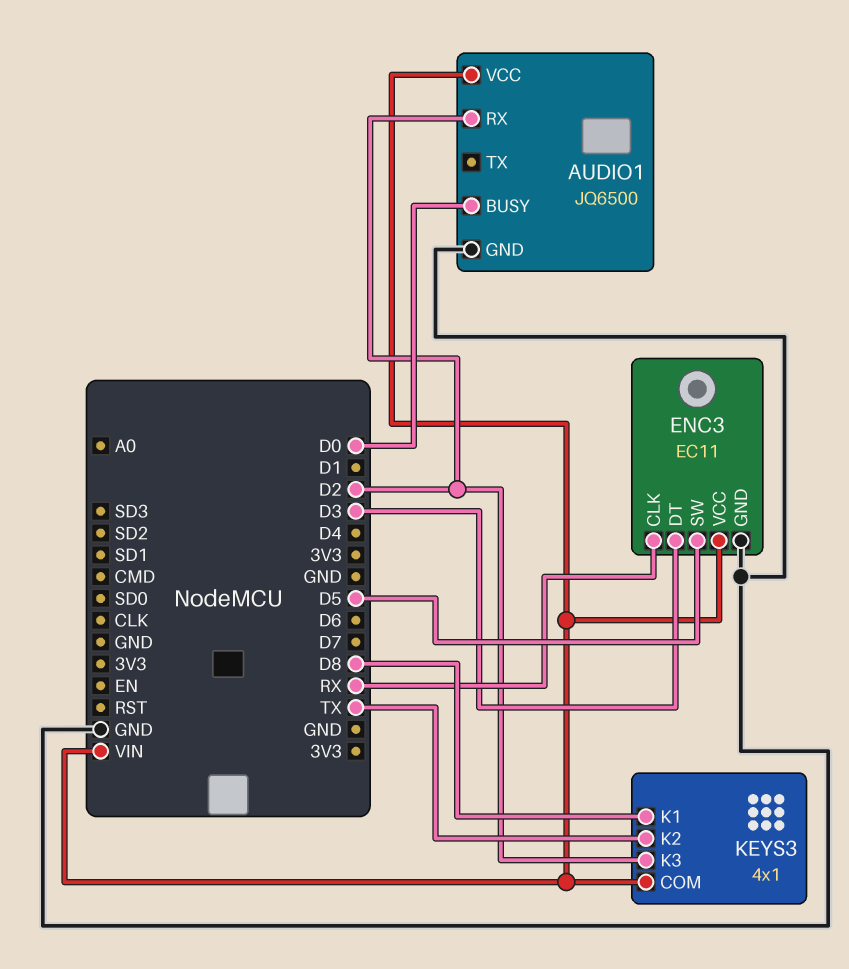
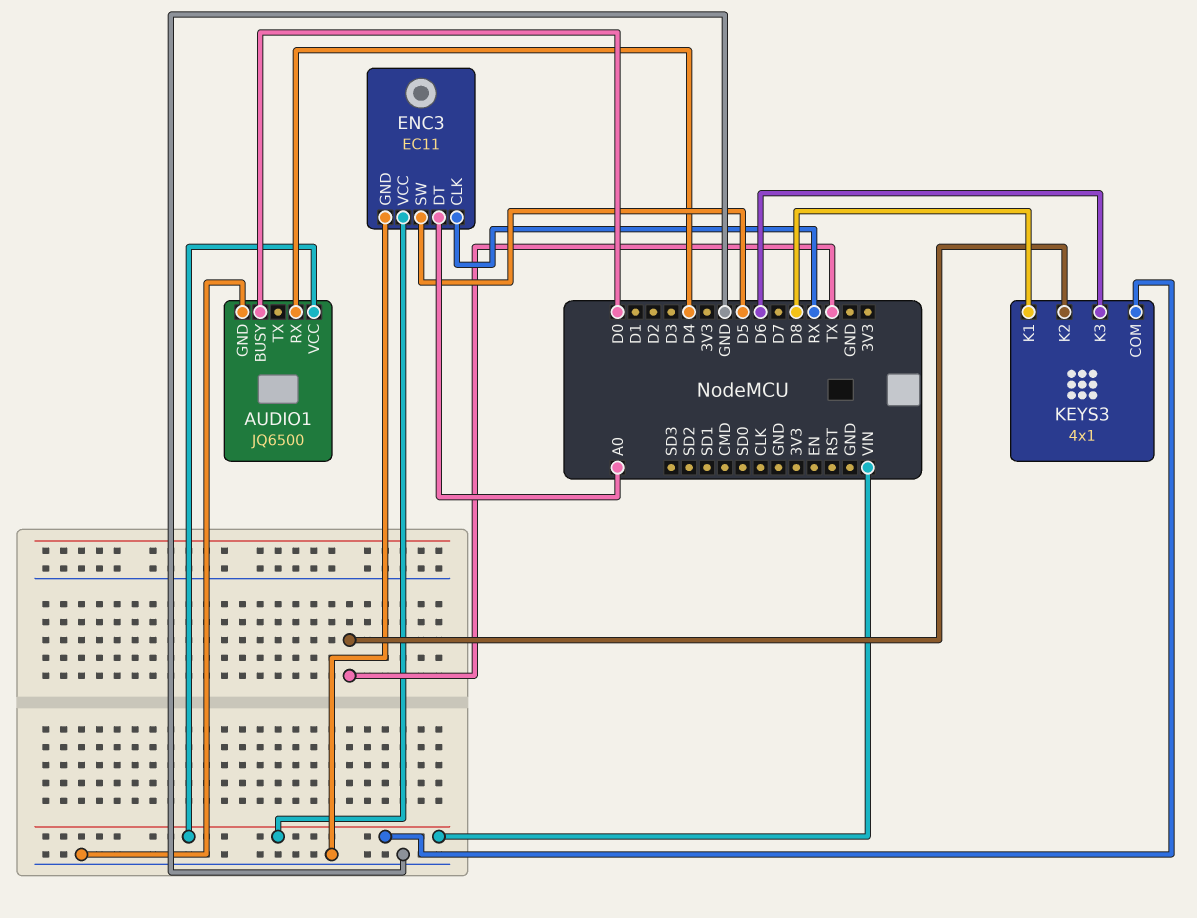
AUDIO1 pin RX: D2 -> D4
ENC3 pin DT: D3 -> A0
KEYS3 pin K3: D2 -> D6

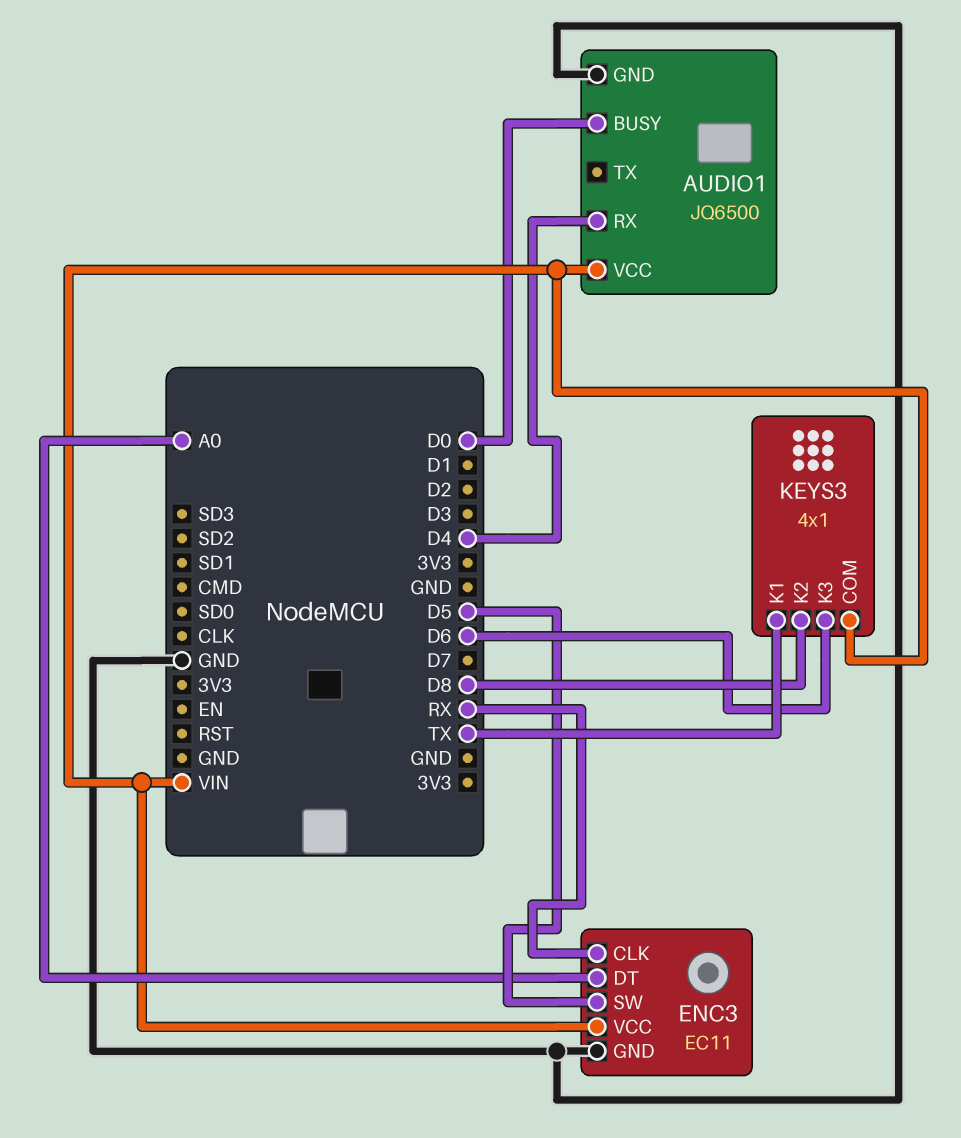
KEYS3 pin K1: D8 -> TX
KEYS3 pin K2: TX -> D8

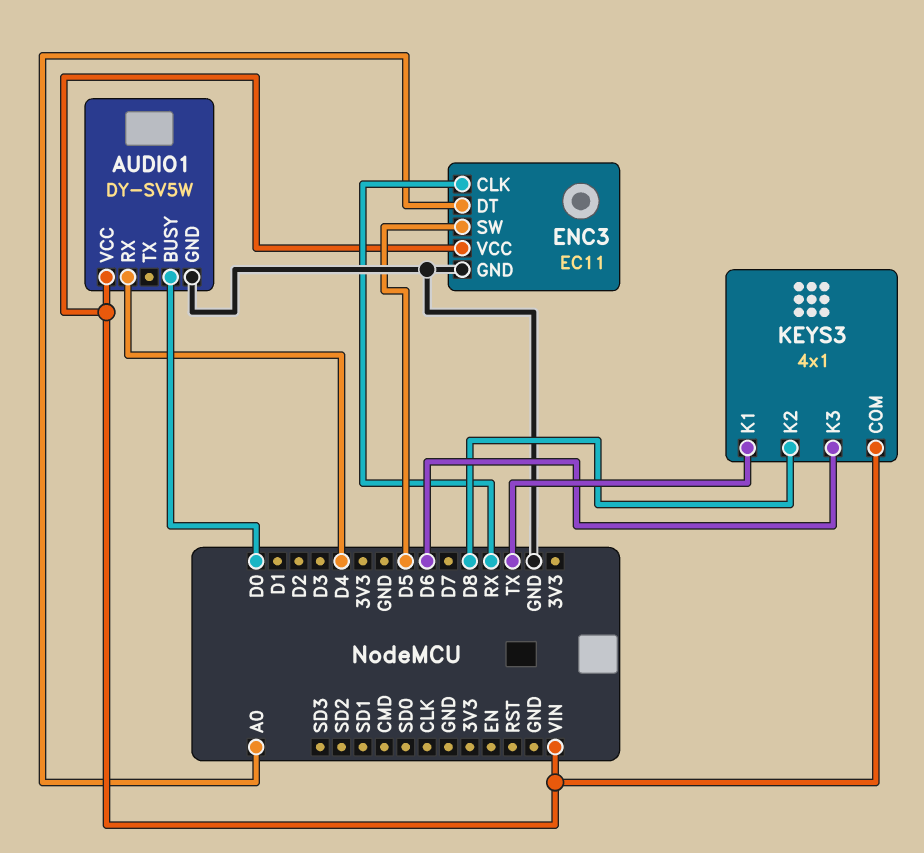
AUDIO1: JQ6500 -> DY-SV5W

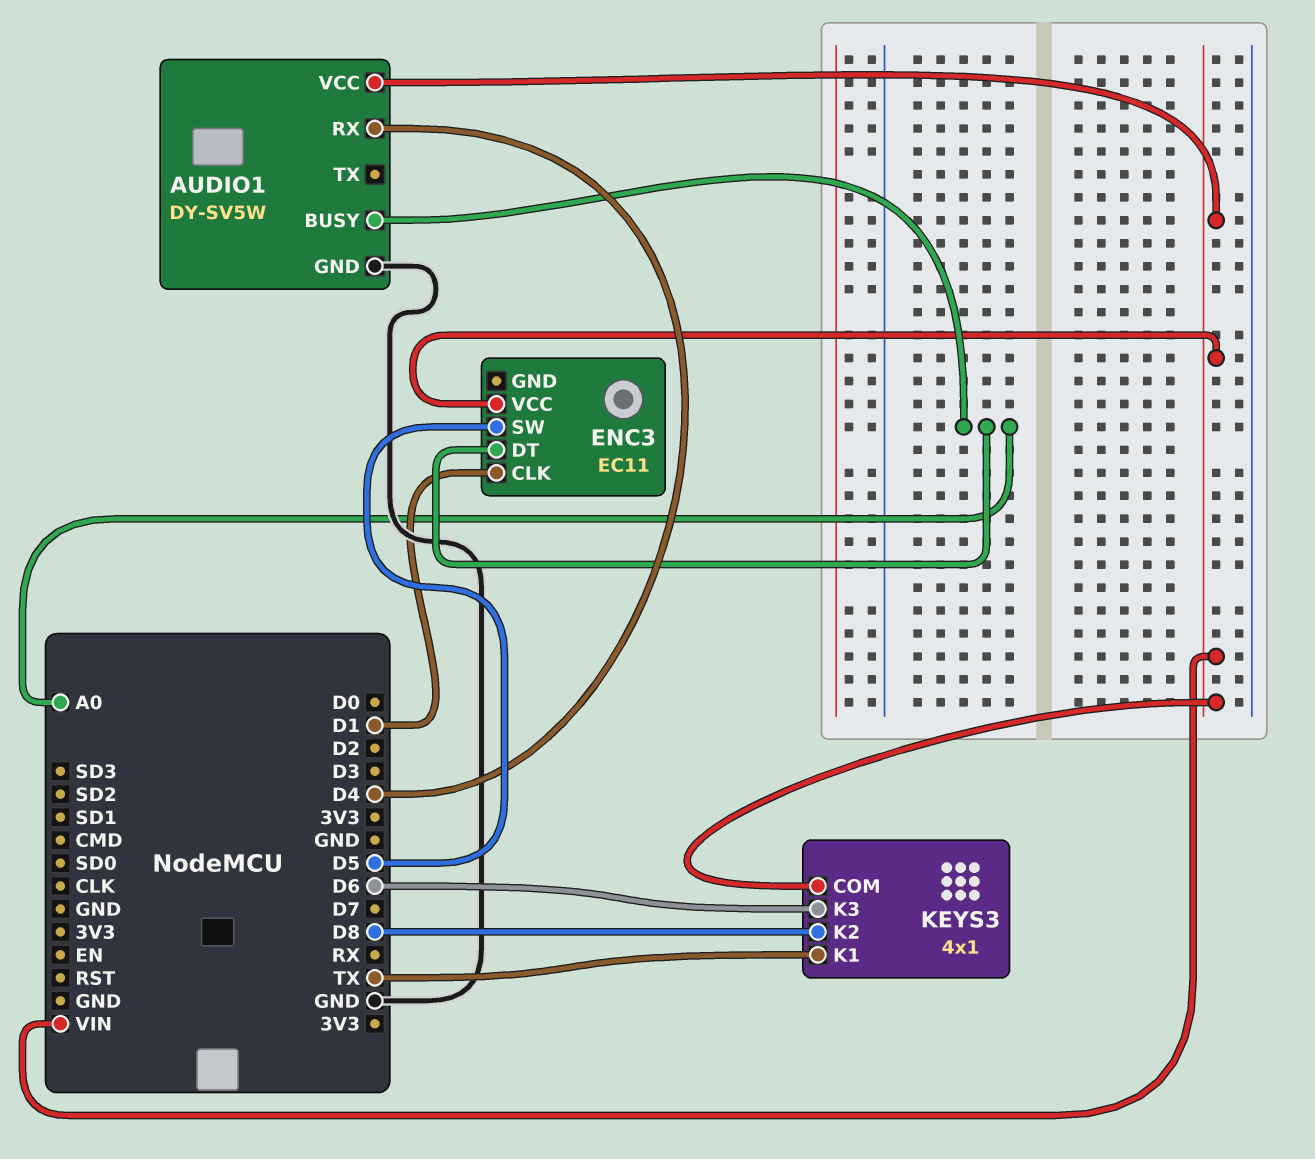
AUDIO1 pin BUSY: D0 -> A0
ENC3 pin CLK: RX -> D1
ENC3 pin GND: GND -> none

